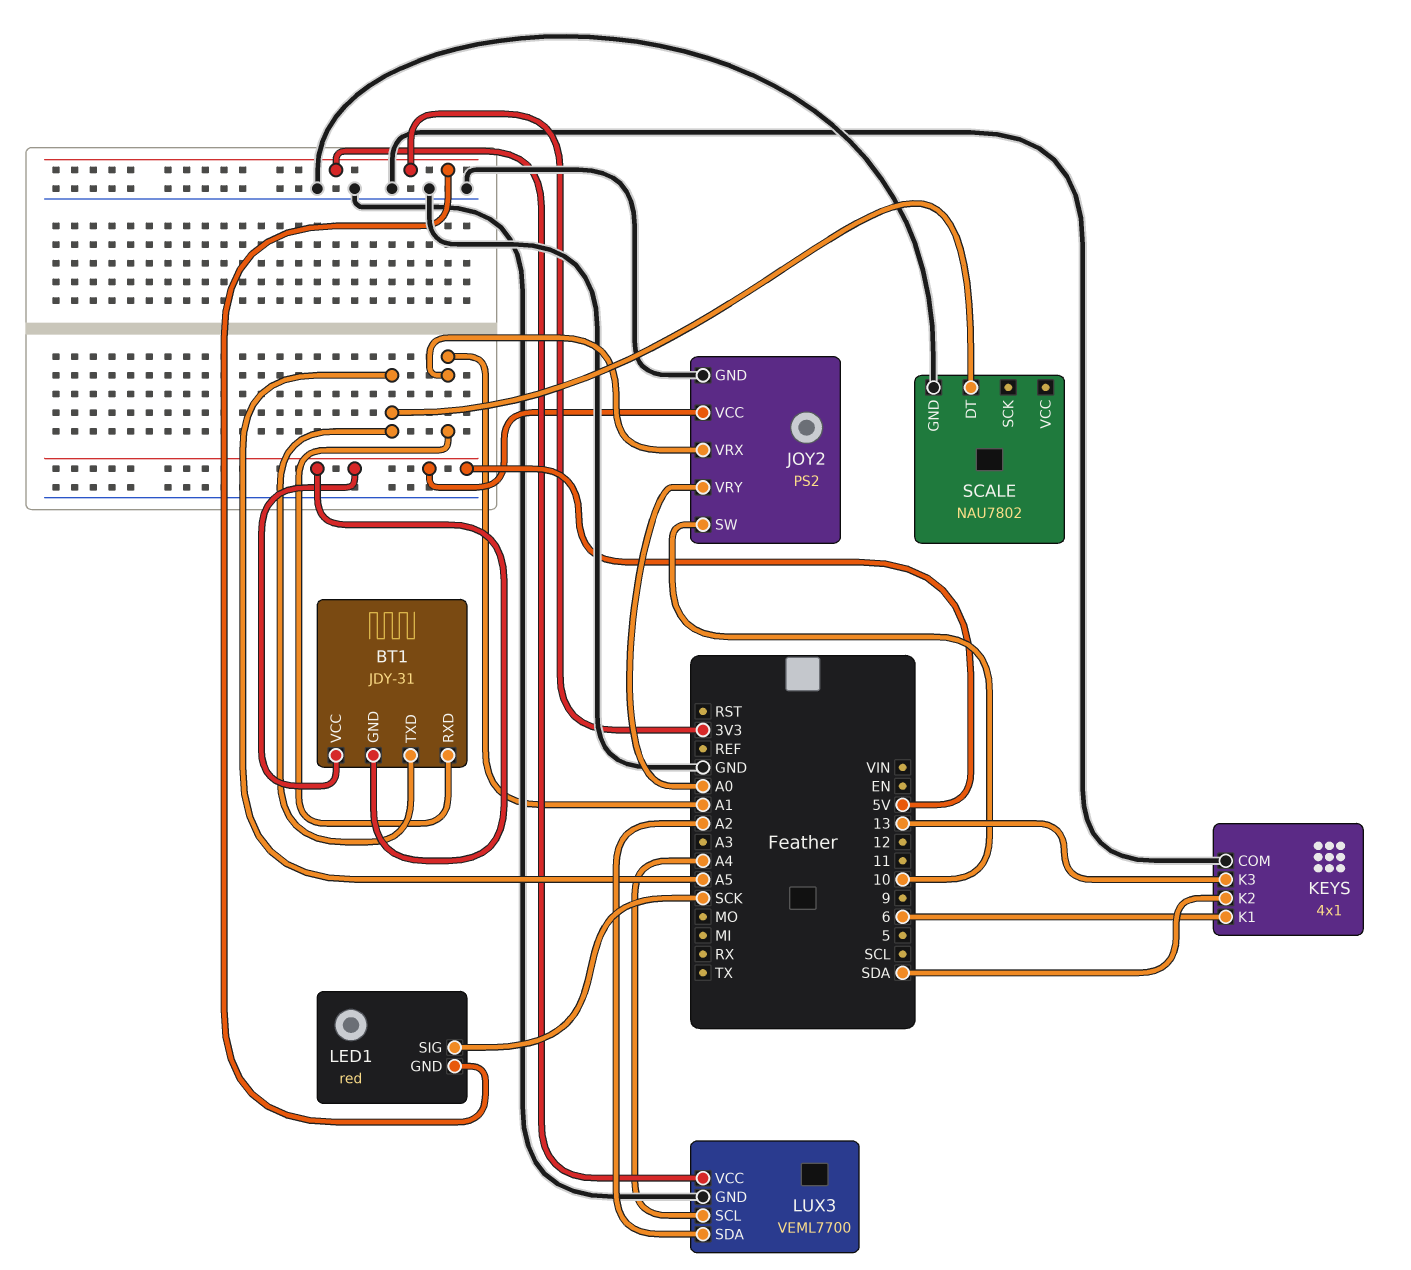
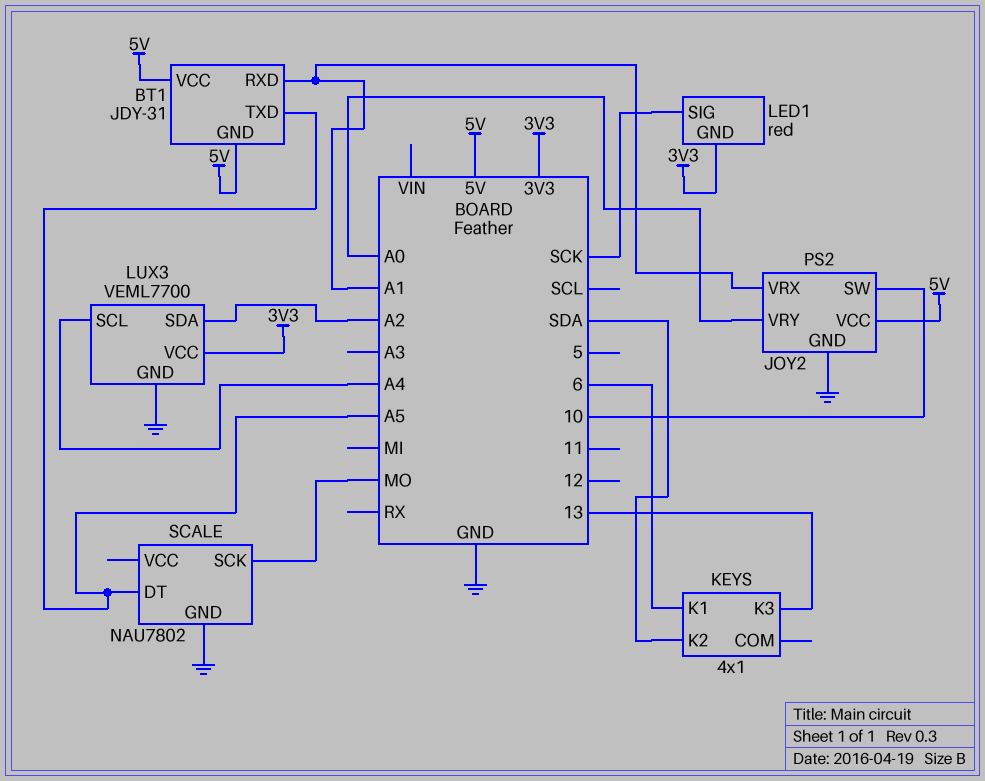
KEYS pin COM: GND -> none
SCALE pin SCK: none -> MO

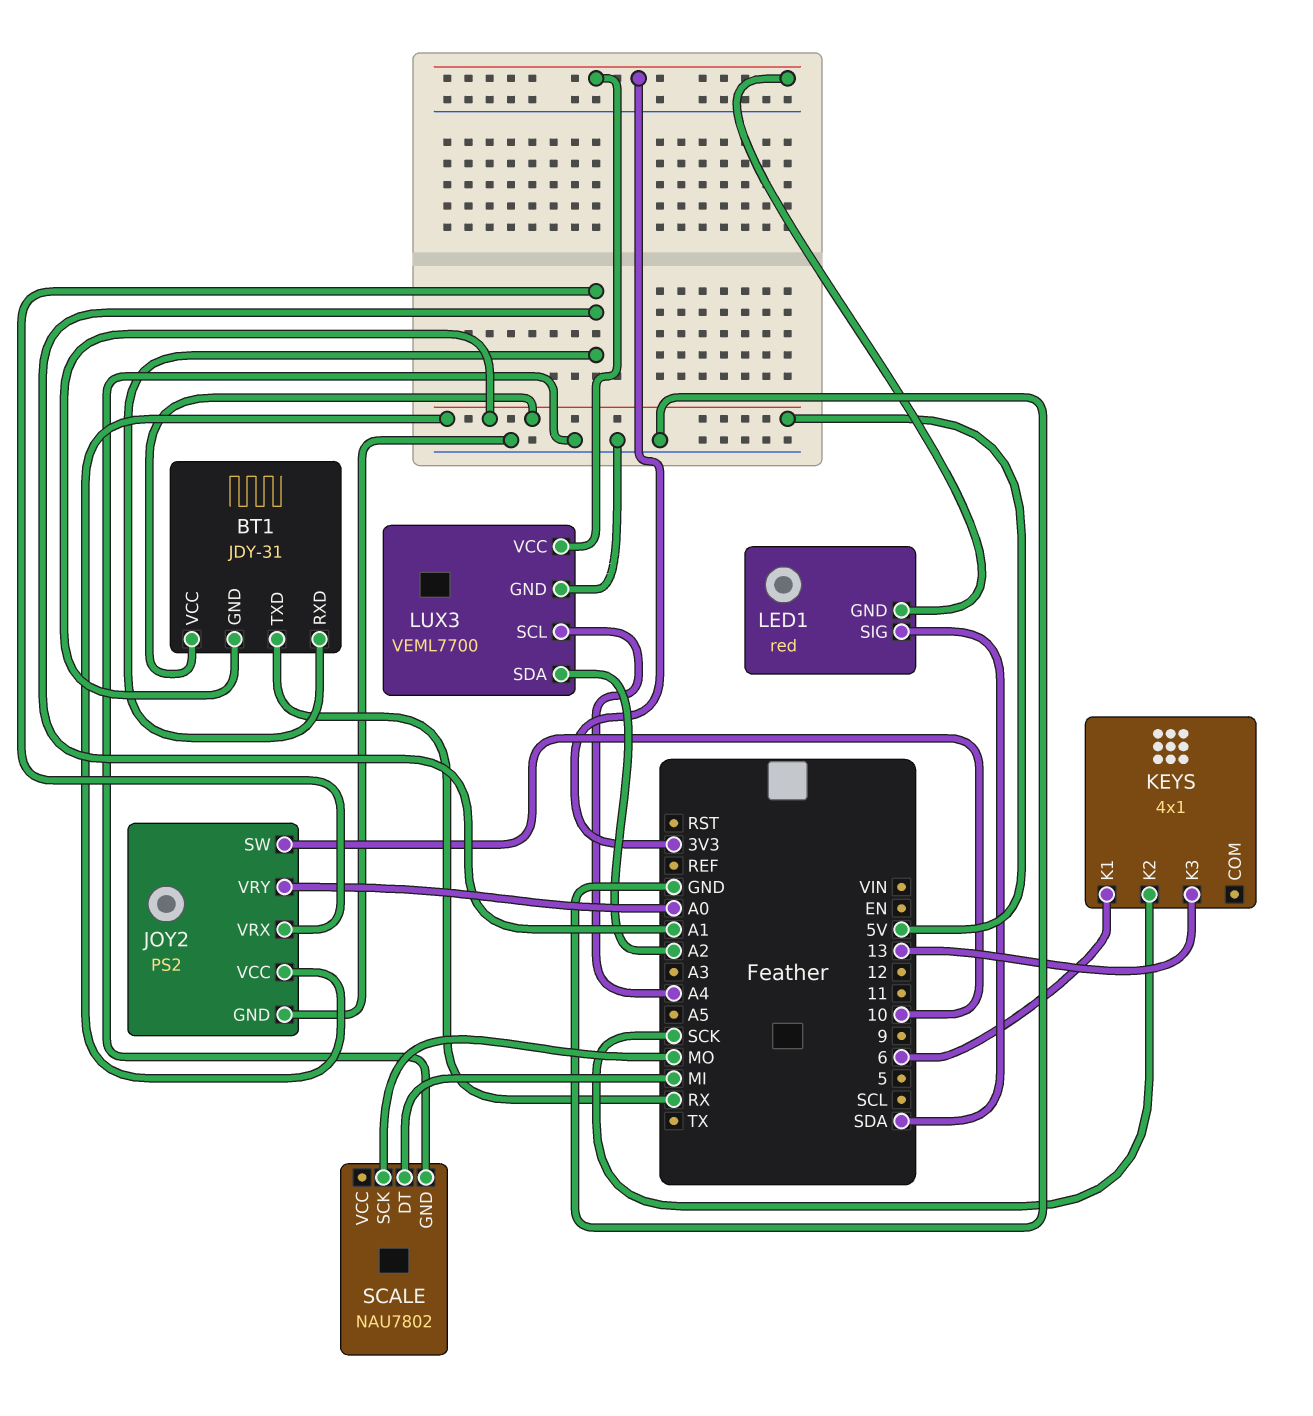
BT1 pin TXD: A5 -> RX
KEYS pin K2: SDA -> SCK
LED1 pin SIG: SCK -> SDA
SCALE pin DT: A5 -> MI

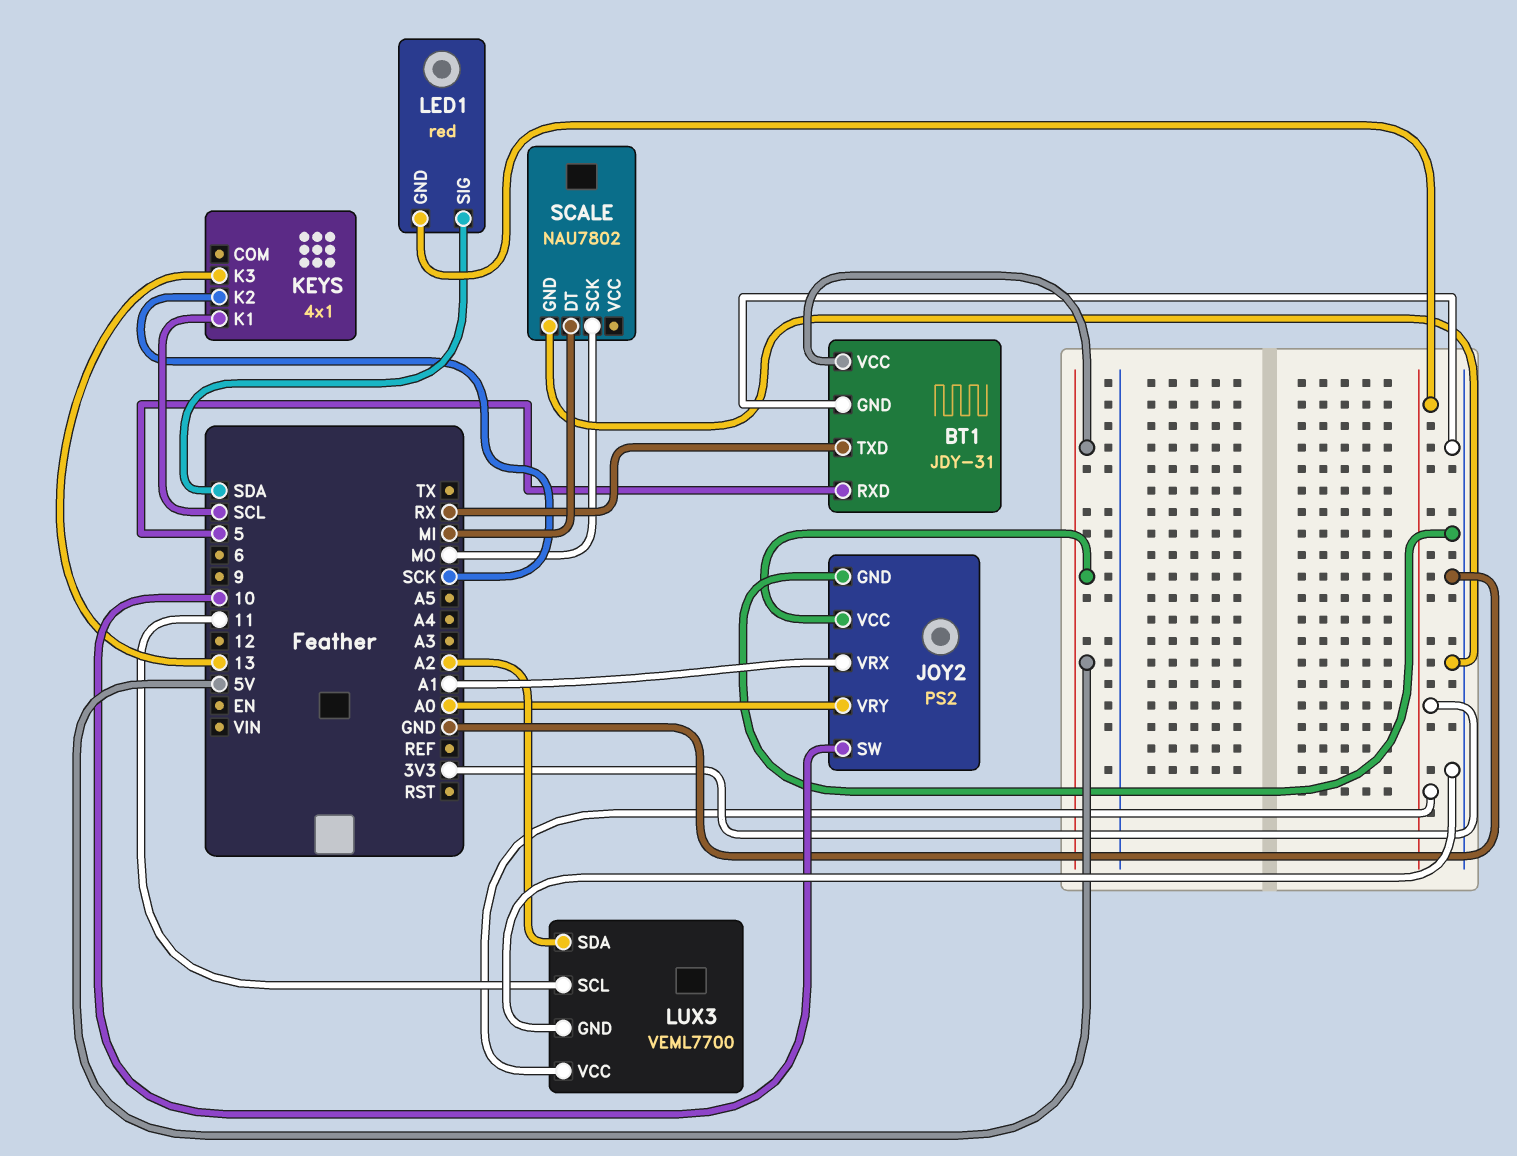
BT1 pin GND: 5V -> GND
BT1 pin RXD: A1 -> 5
KEYS pin K1: 6 -> SCL
LUX3 pin SCL: A4 -> 11

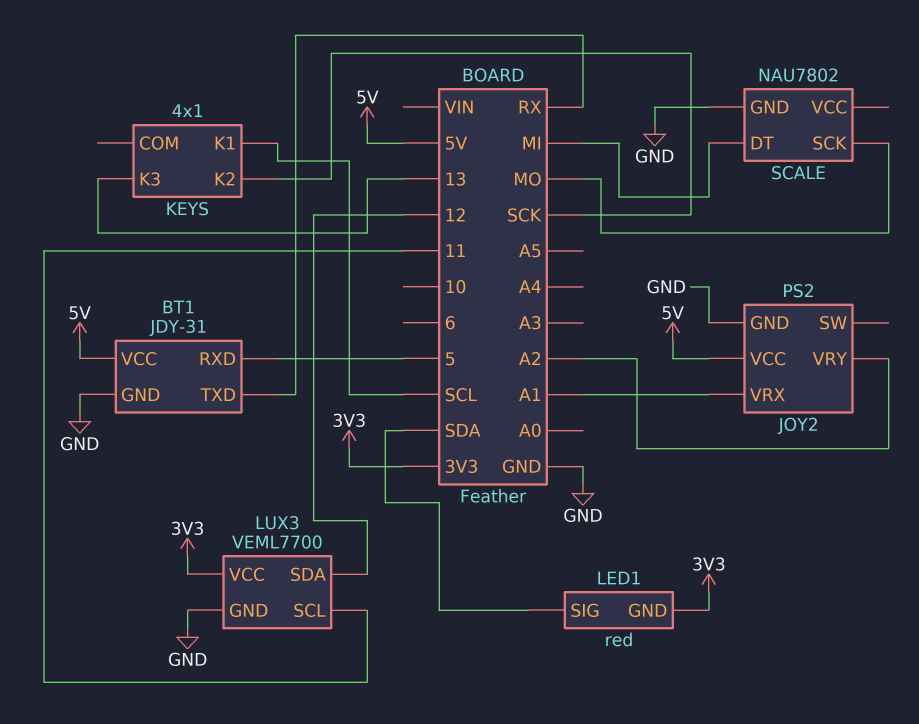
JOY2 pin SW: 10 -> none
JOY2 pin VRY: A0 -> A2
LUX3 pin SDA: A2 -> 12

